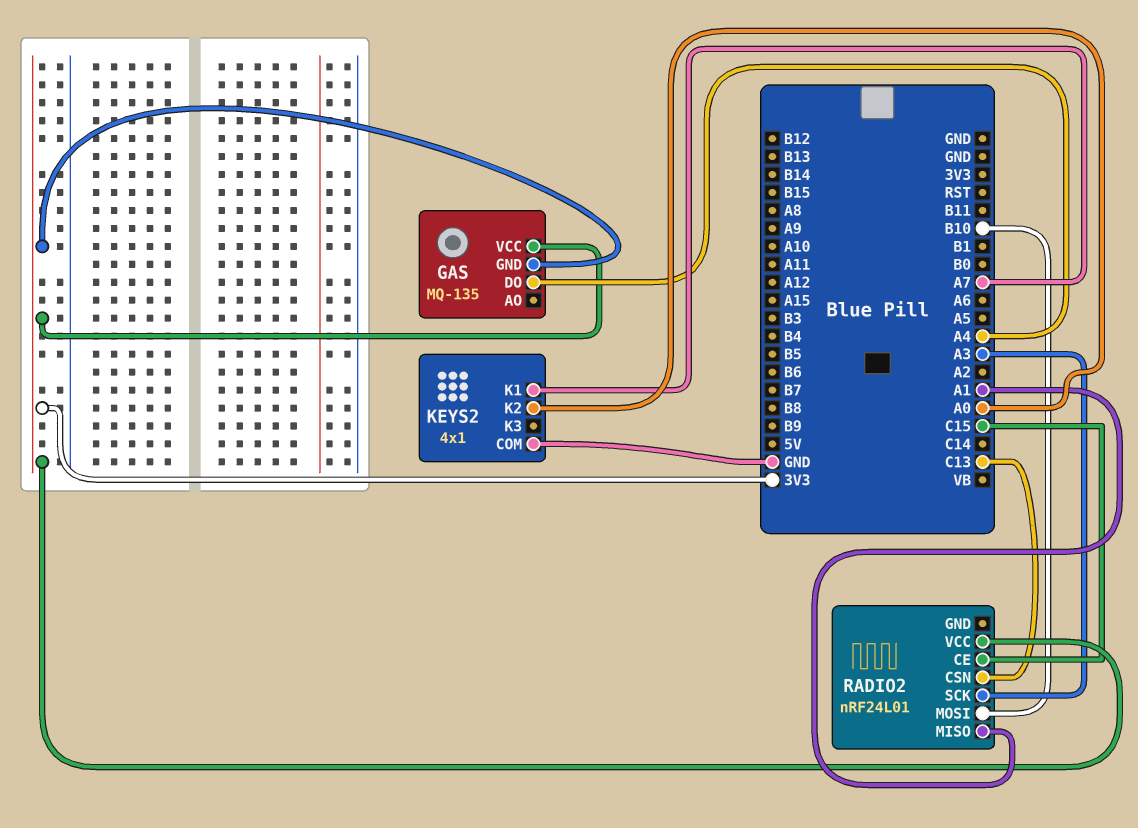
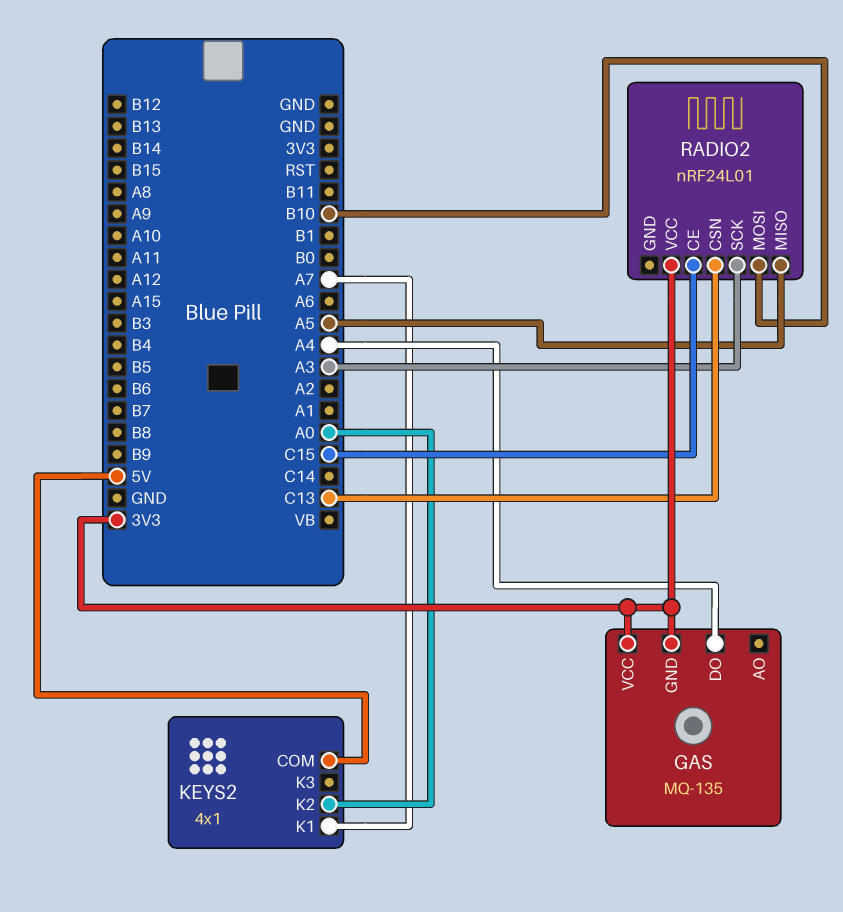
KEYS2 pin COM: GND -> 5V
RADIO2 pin MISO: A1 -> A5

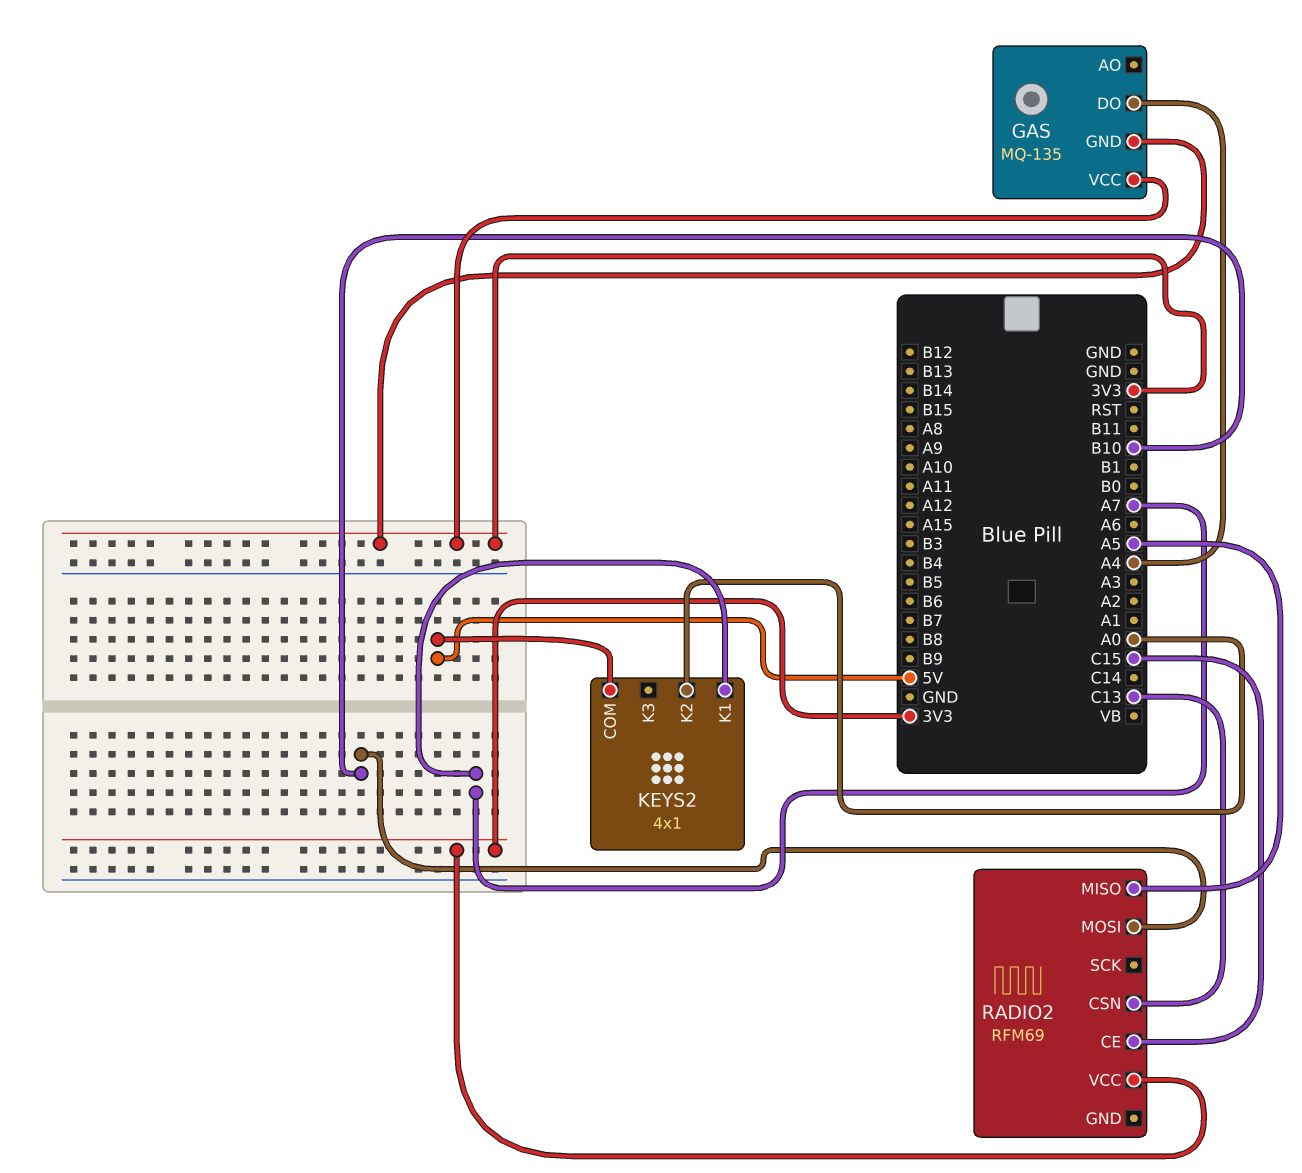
RADIO2: nRF24L01 -> RFM69
RADIO2 pin SCK: A3 -> none

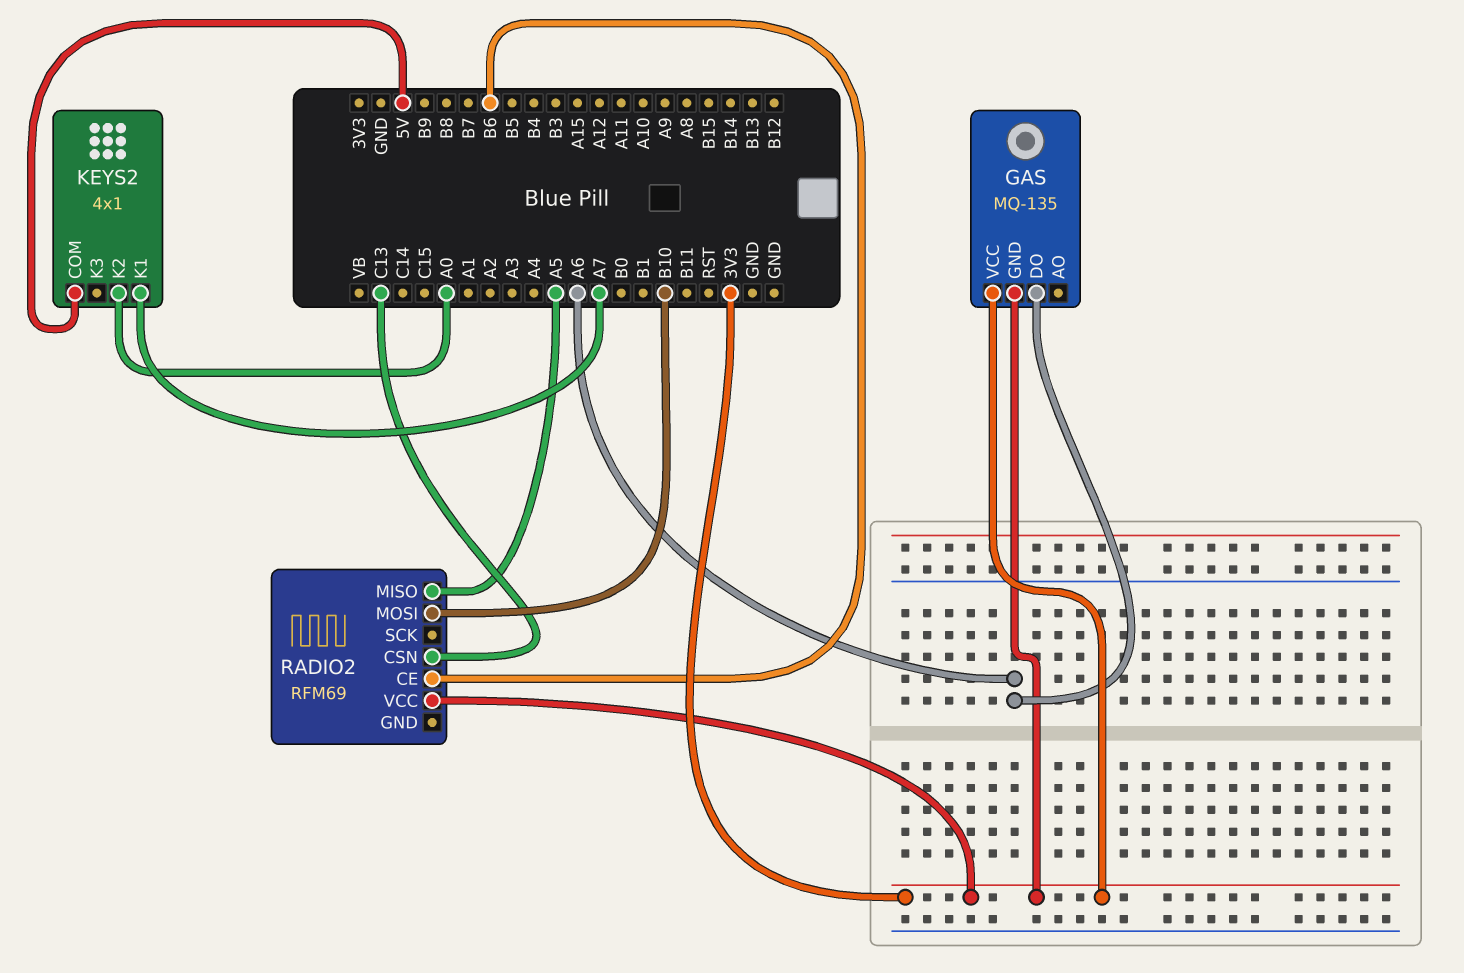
GAS pin DO: A4 -> A6
RADIO2 pin CE: C15 -> B6

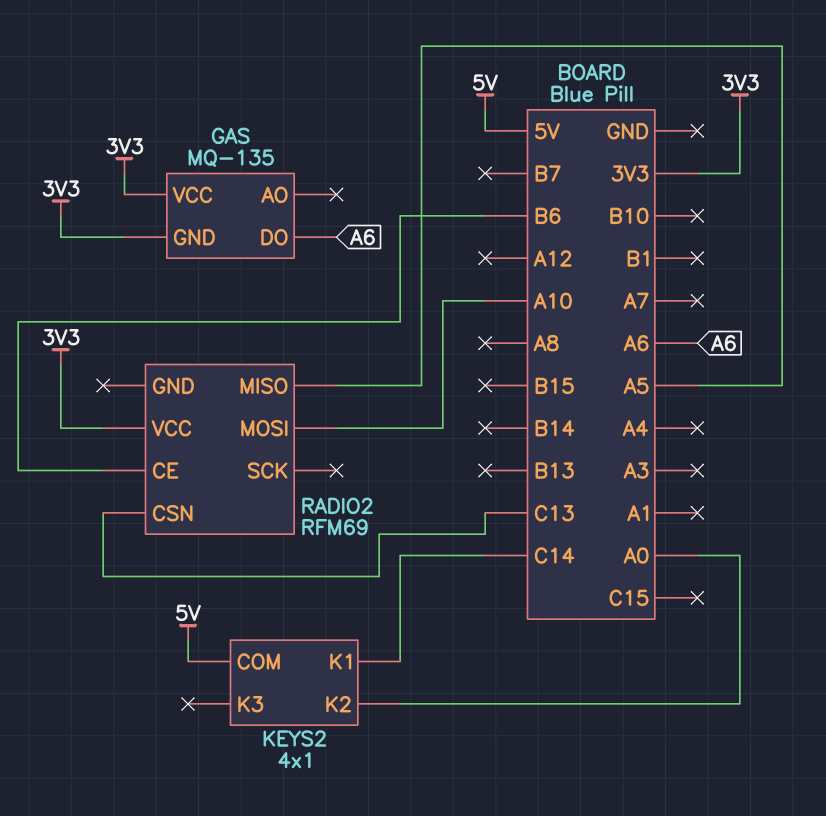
KEYS2 pin K1: A7 -> C14
RADIO2 pin MOSI: B10 -> A10

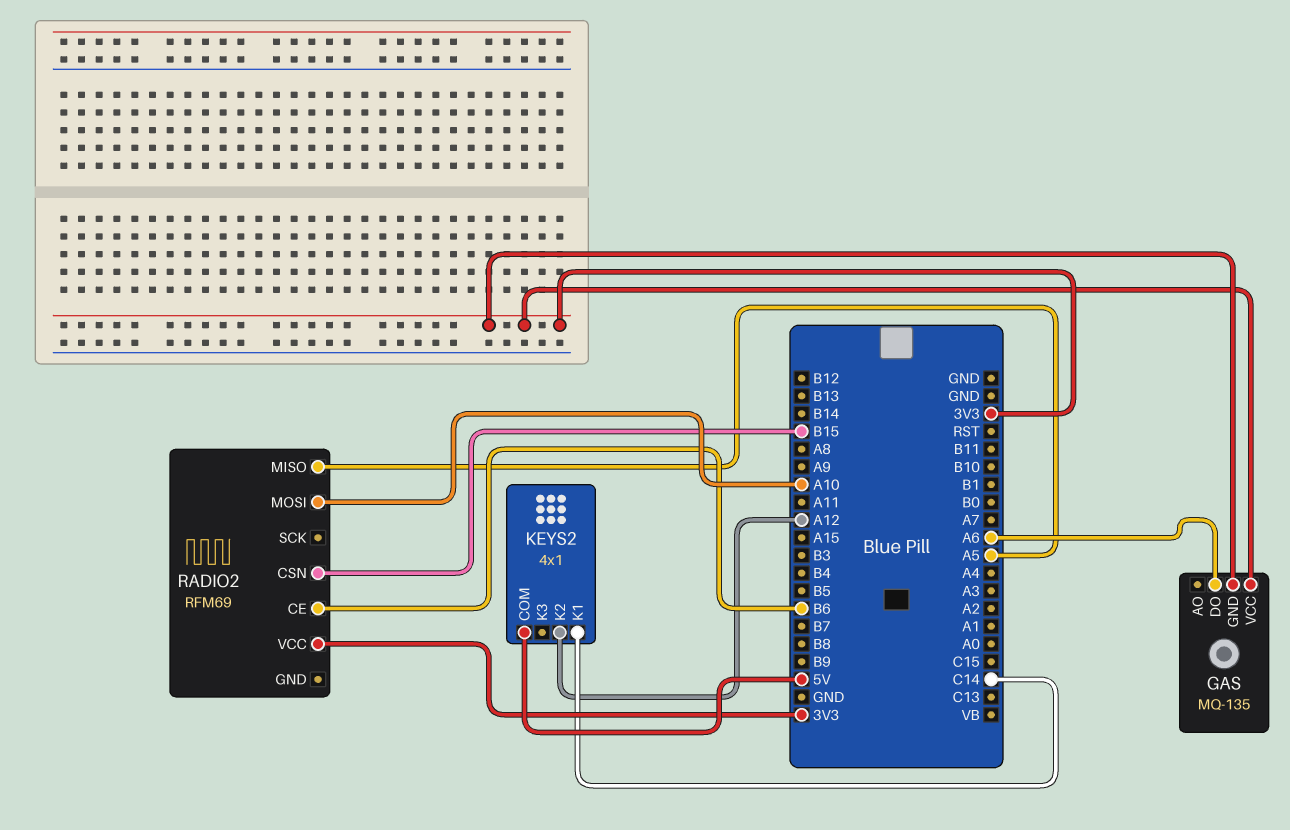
KEYS2 pin K2: A0 -> A12
RADIO2 pin CSN: C13 -> B15

